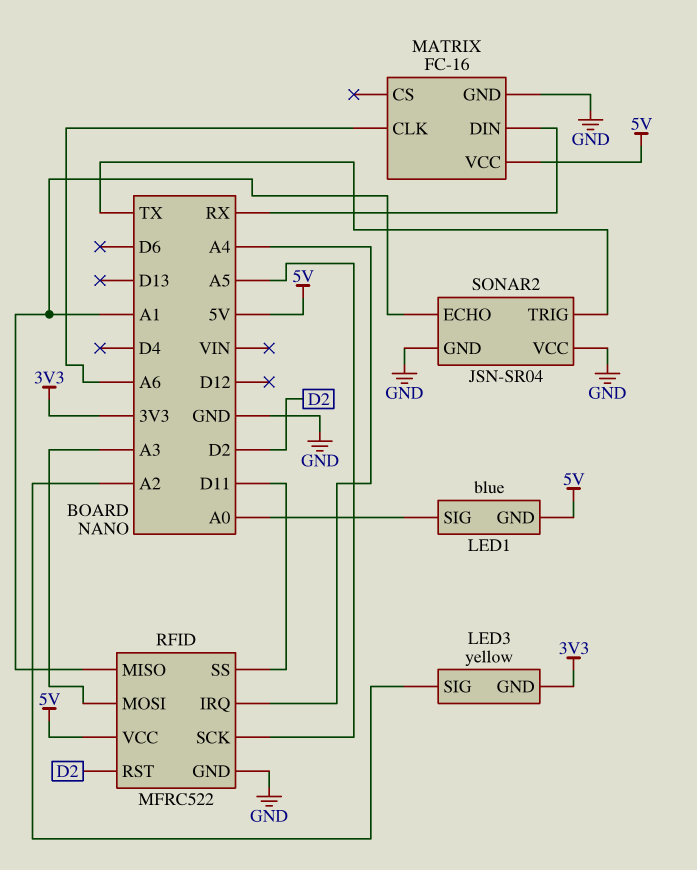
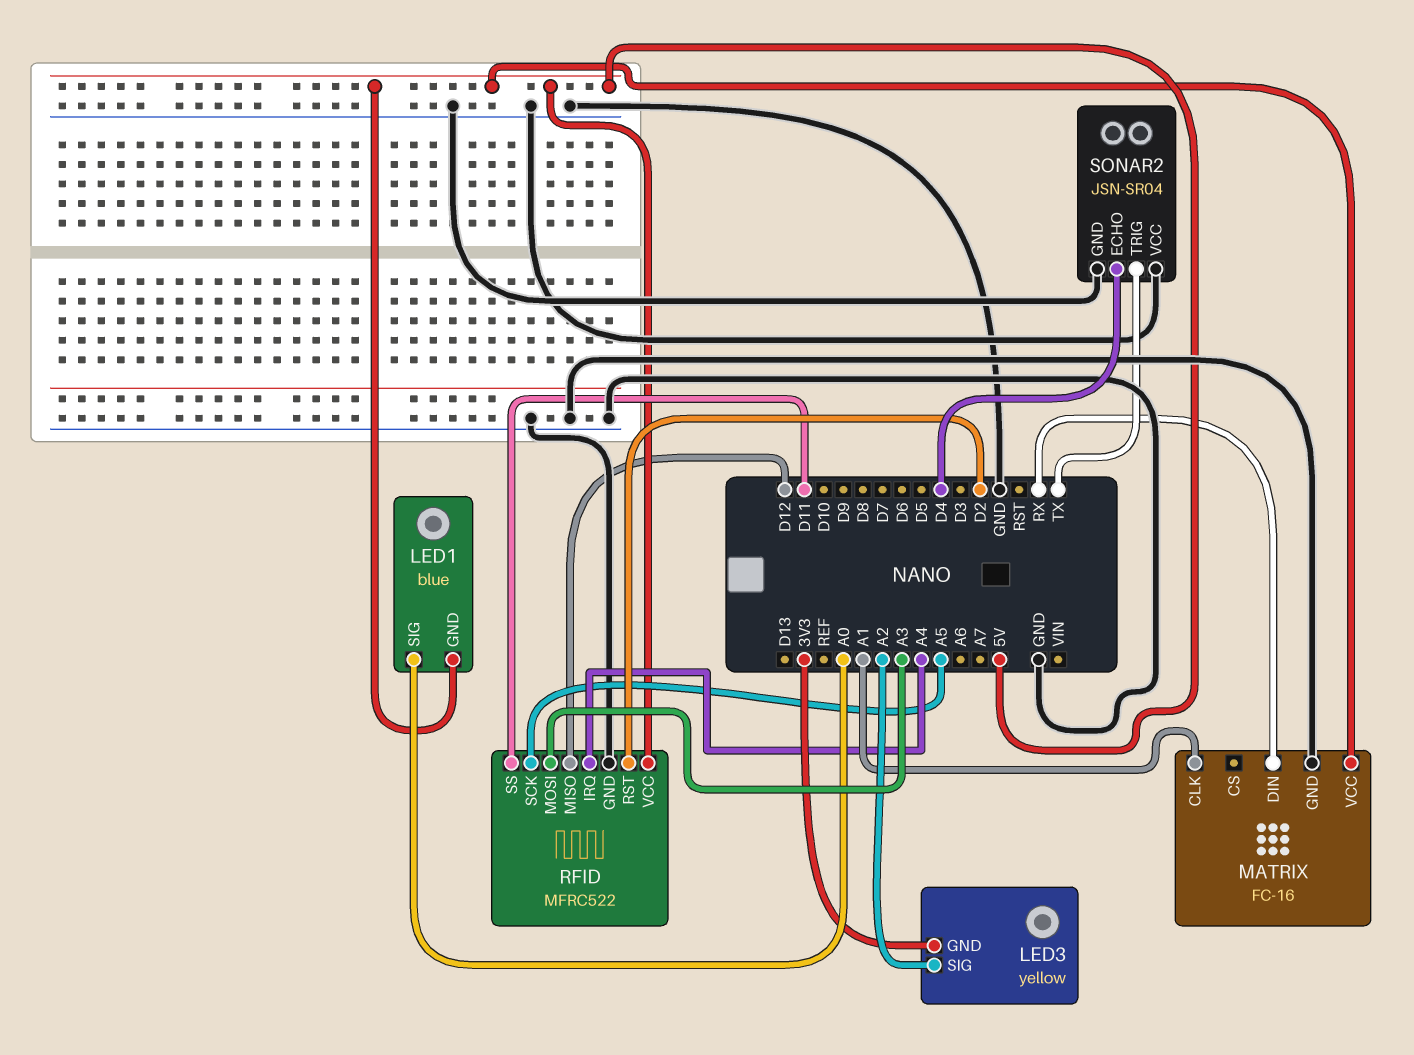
MATRIX pin CLK: A6 -> A1
RFID pin MISO: A1 -> D12
SONAR2 pin ECHO: A1 -> D4

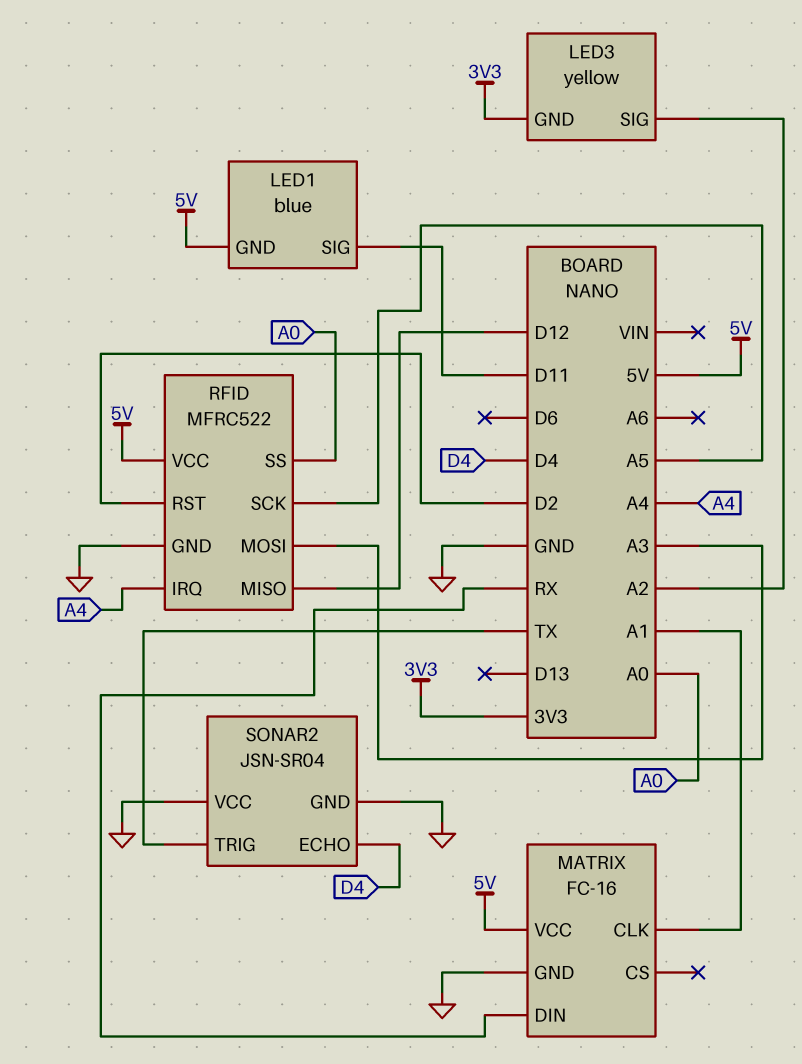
LED1 pin SIG: A0 -> D11
RFID pin SS: D11 -> A0

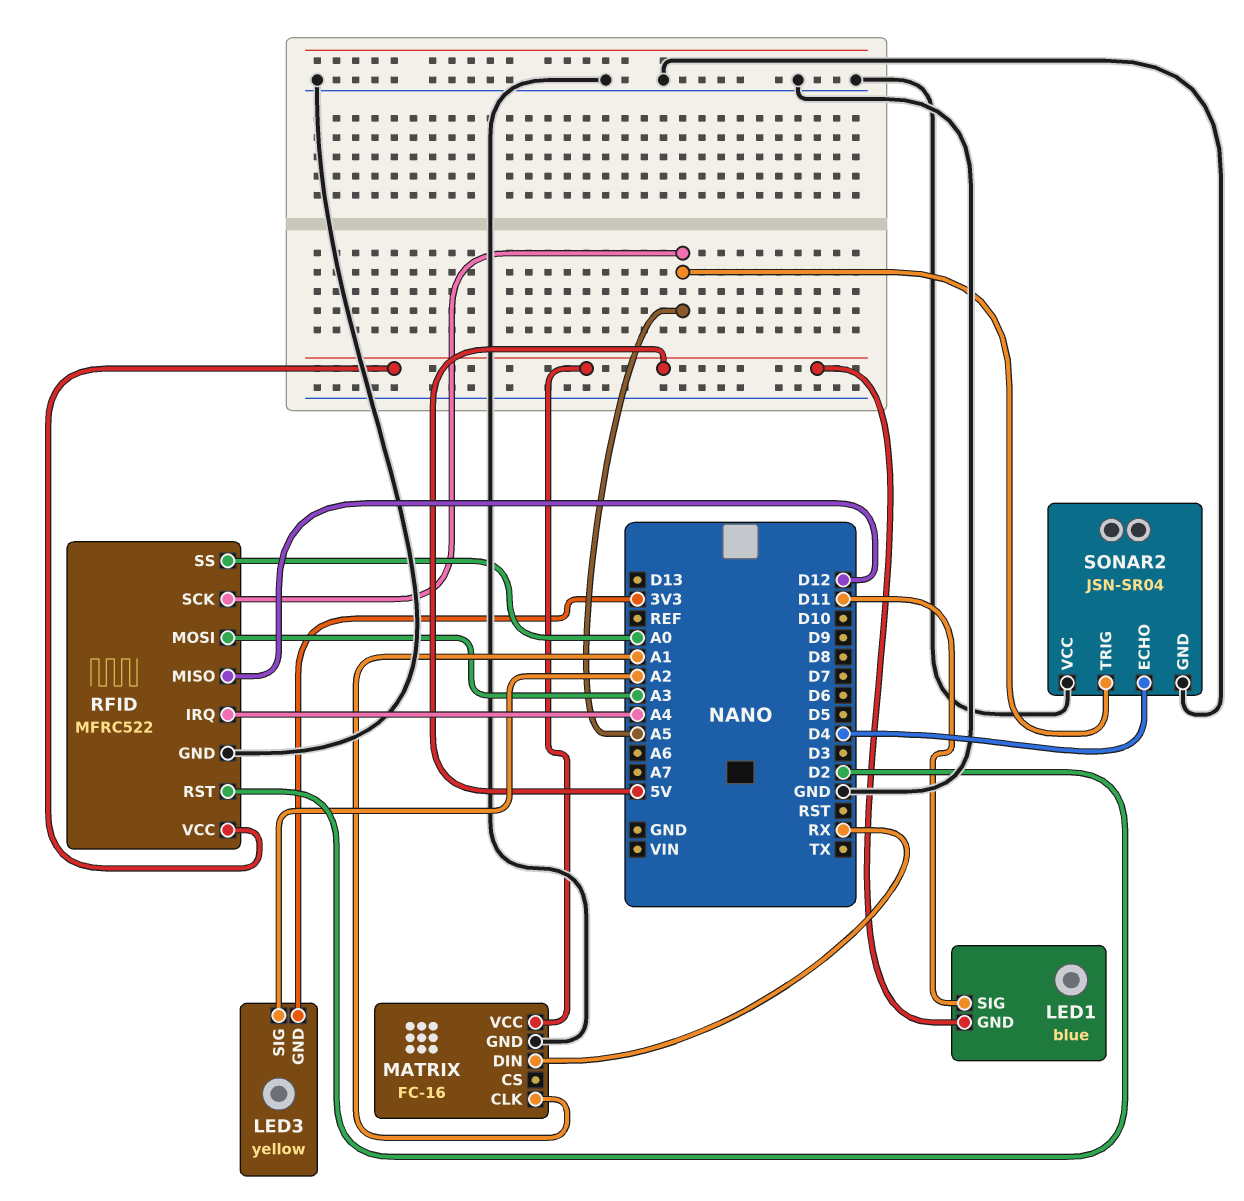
SONAR2 pin TRIG: TX -> A5

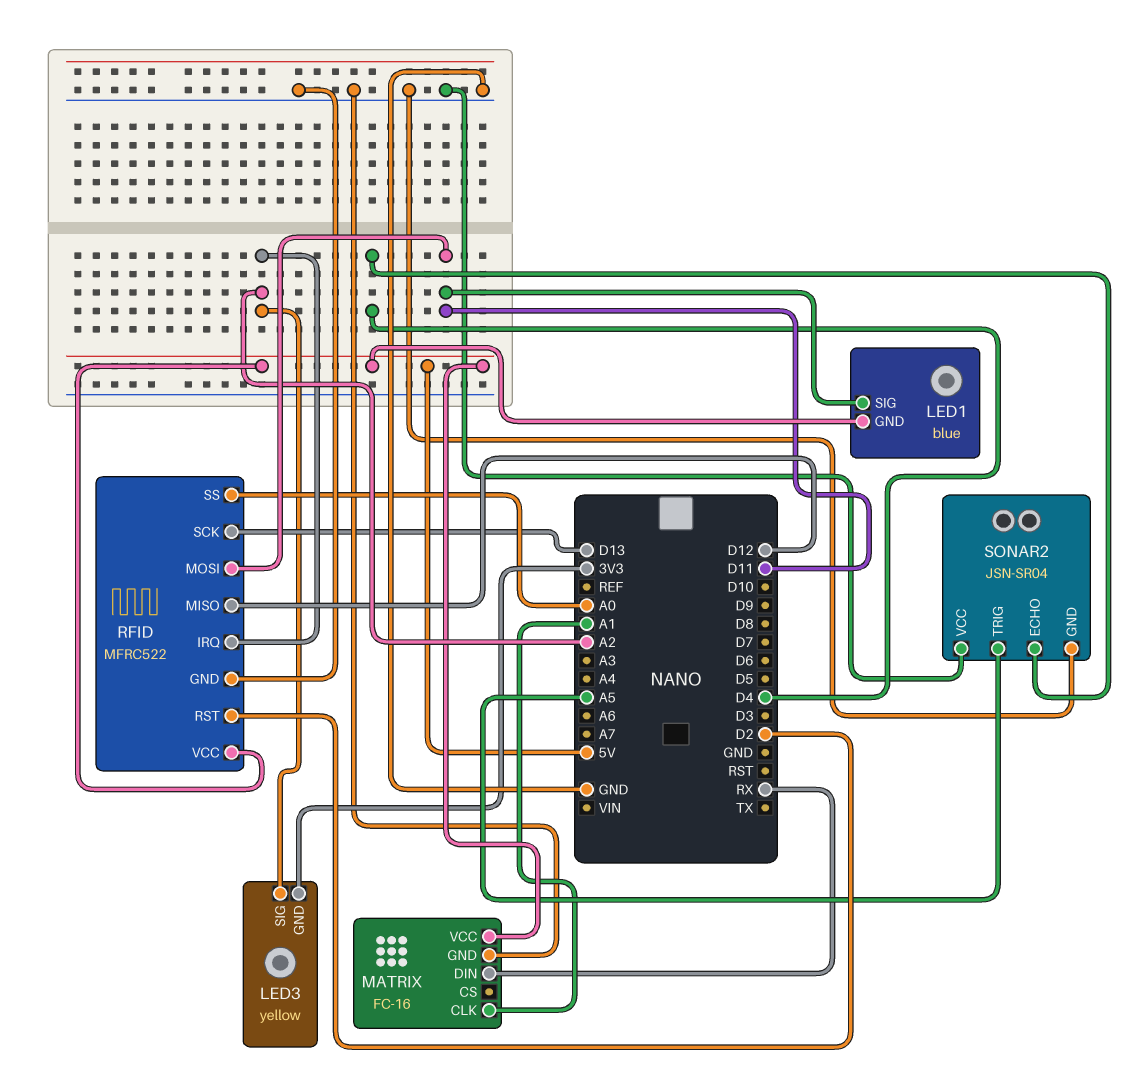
RFID pin IRQ: A4 -> A2
RFID pin MOSI: A3 -> D11
RFID pin SCK: A5 -> D13

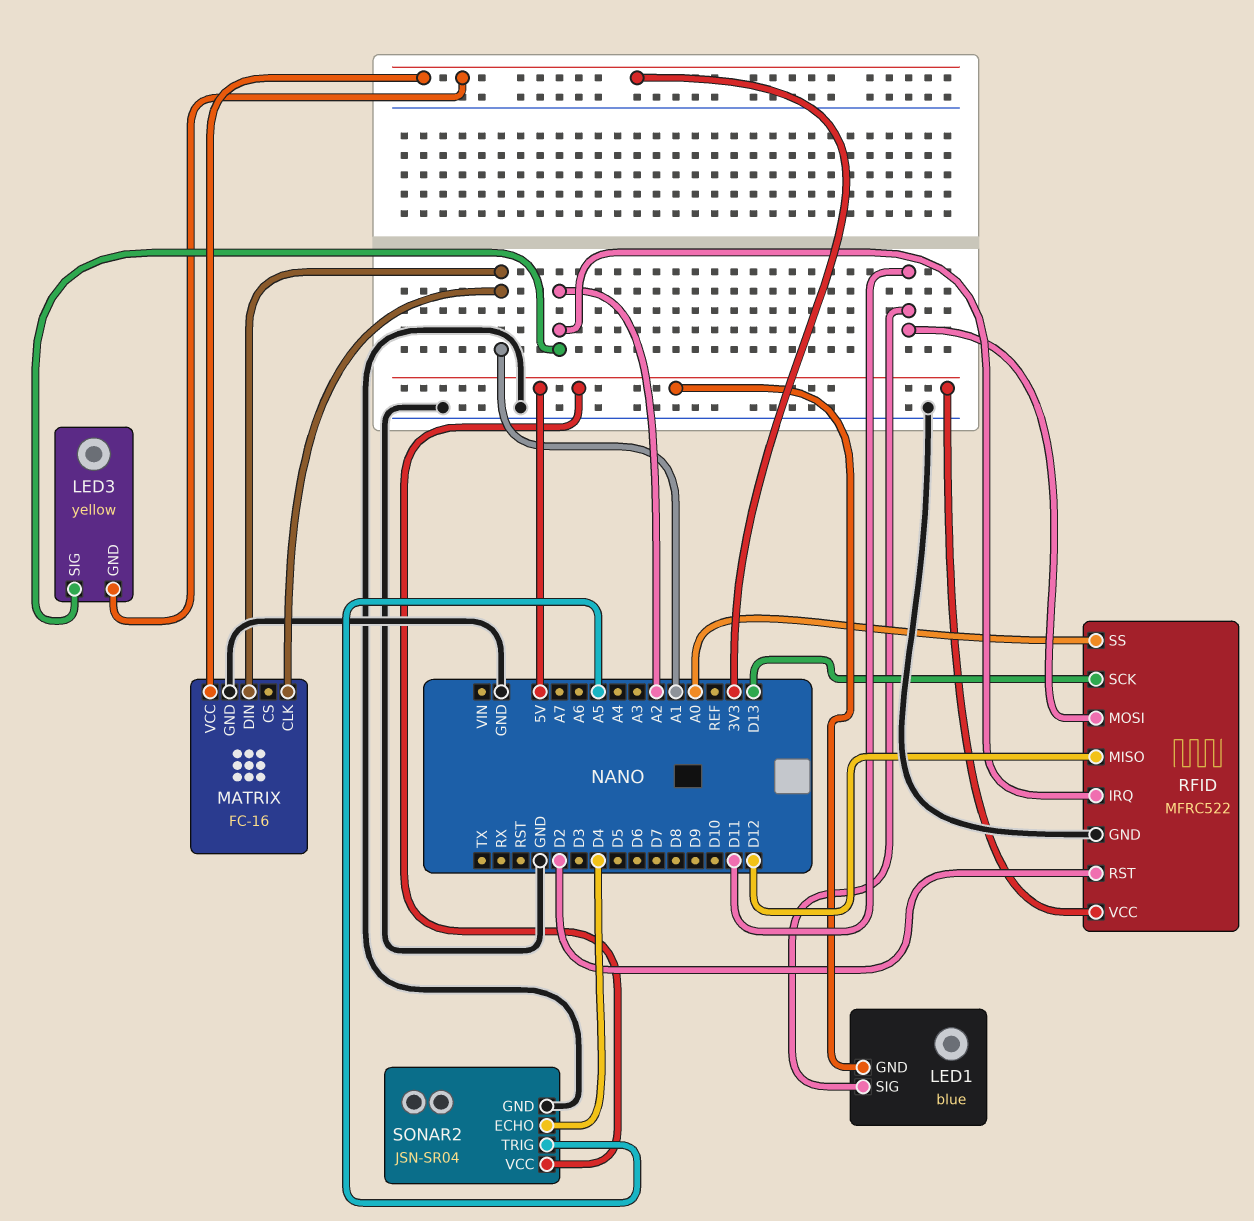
MATRIX pin DIN: RX -> A1
MATRIX pin VCC: 5V -> 3V3
SONAR2 pin VCC: GND -> 5V

